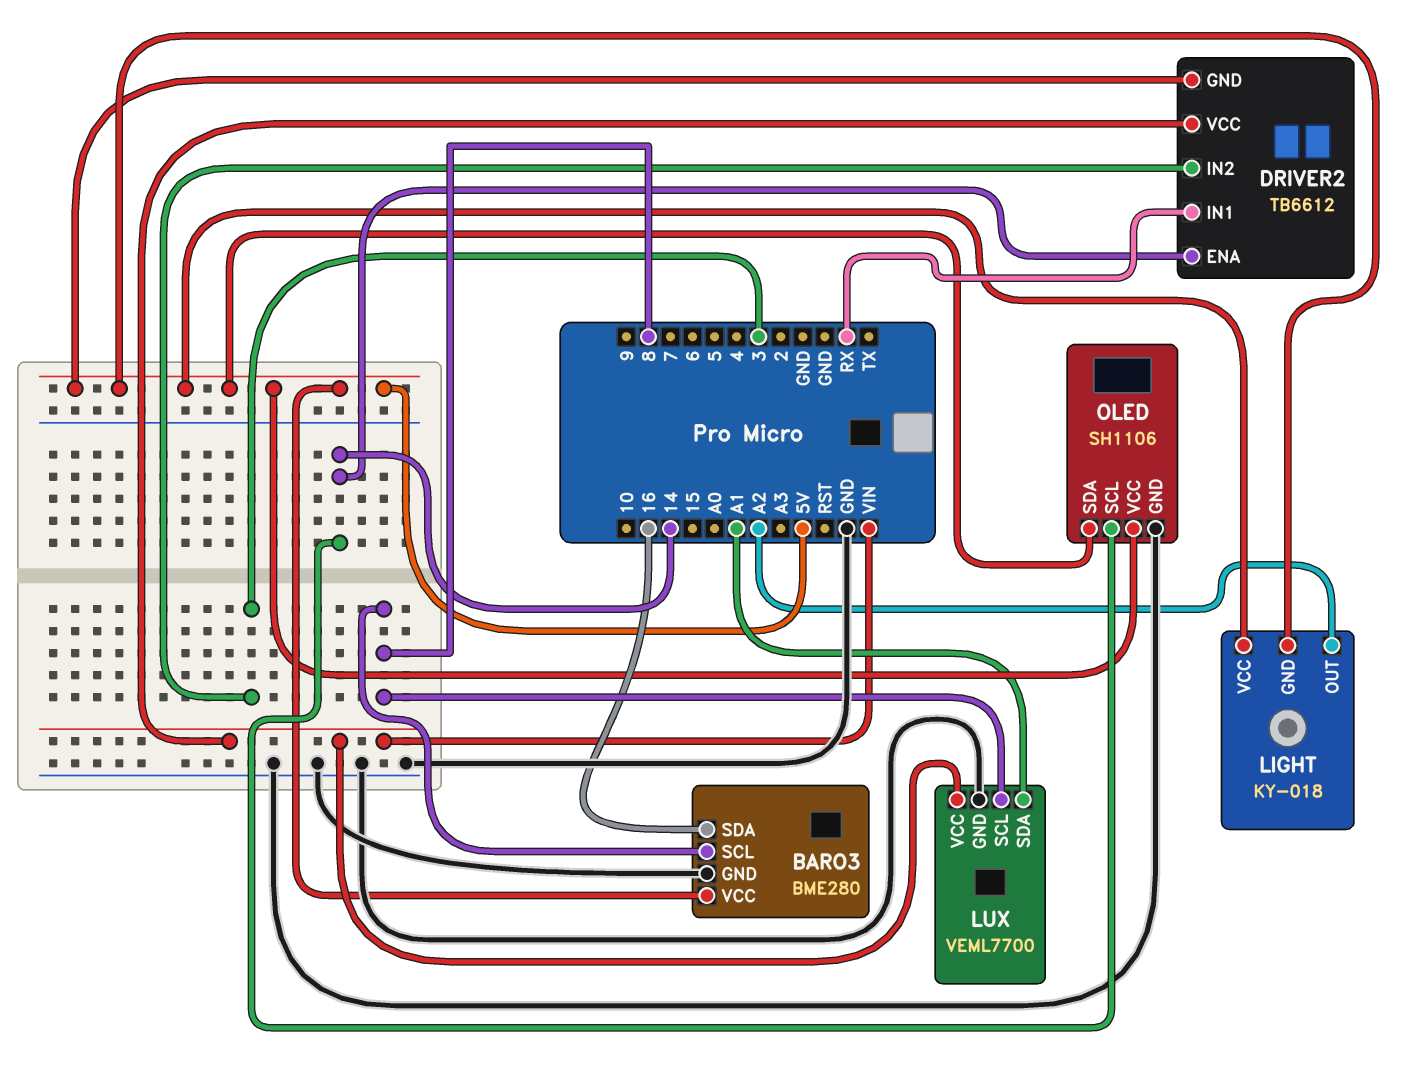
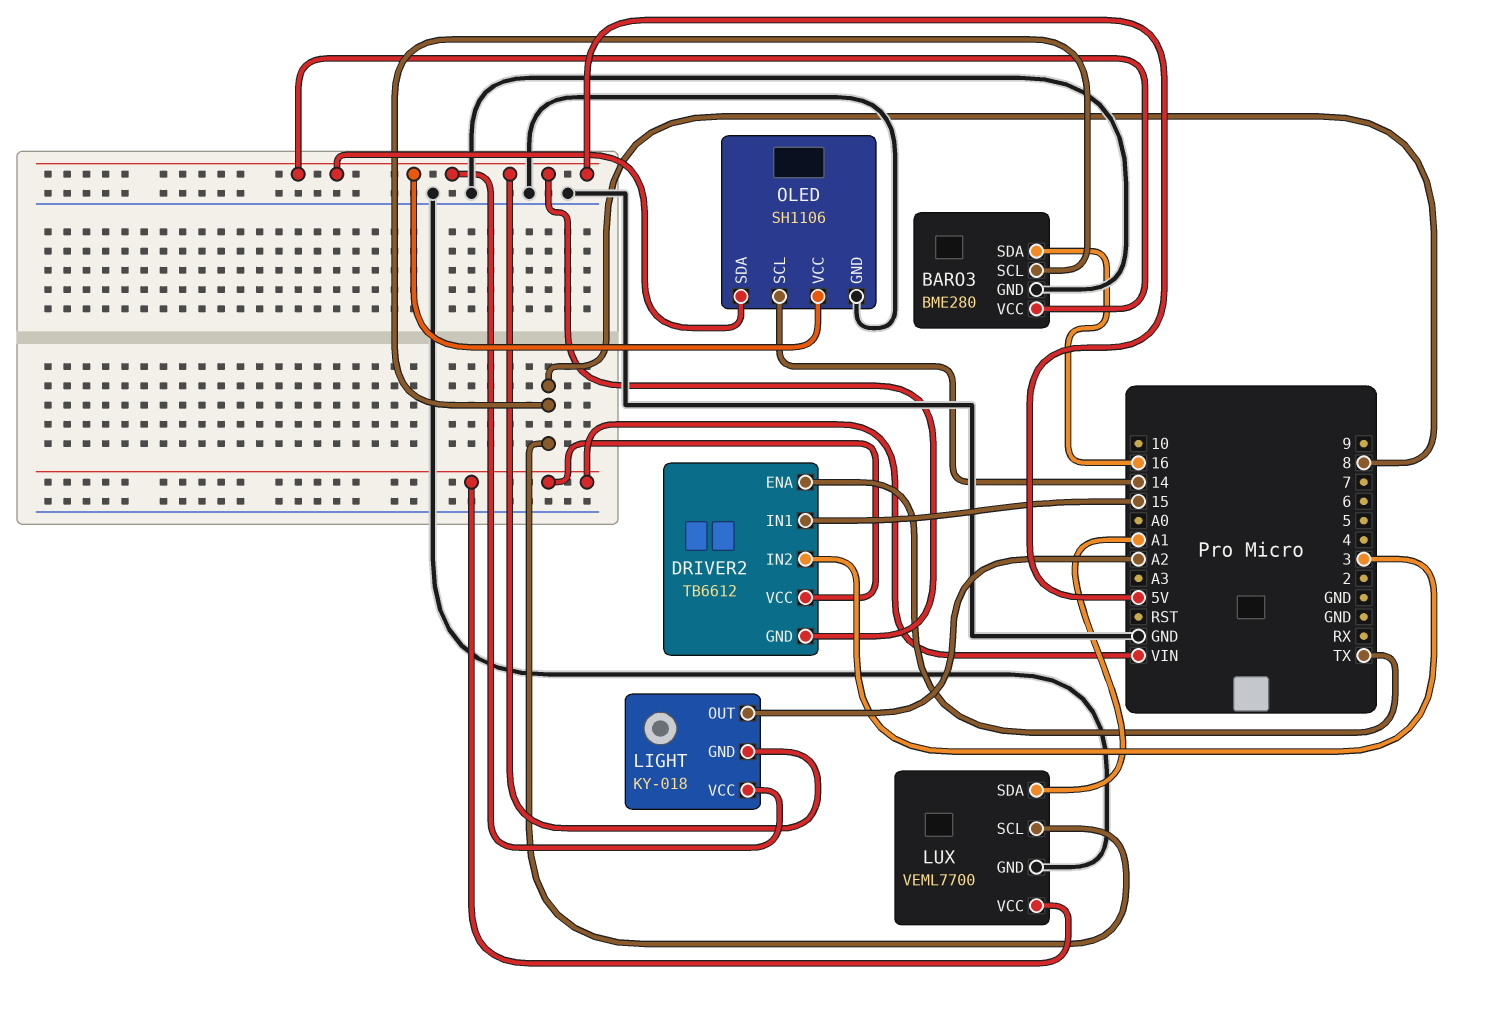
DRIVER2 pin ENA: 14 -> TX
DRIVER2 pin IN1: RX -> 15

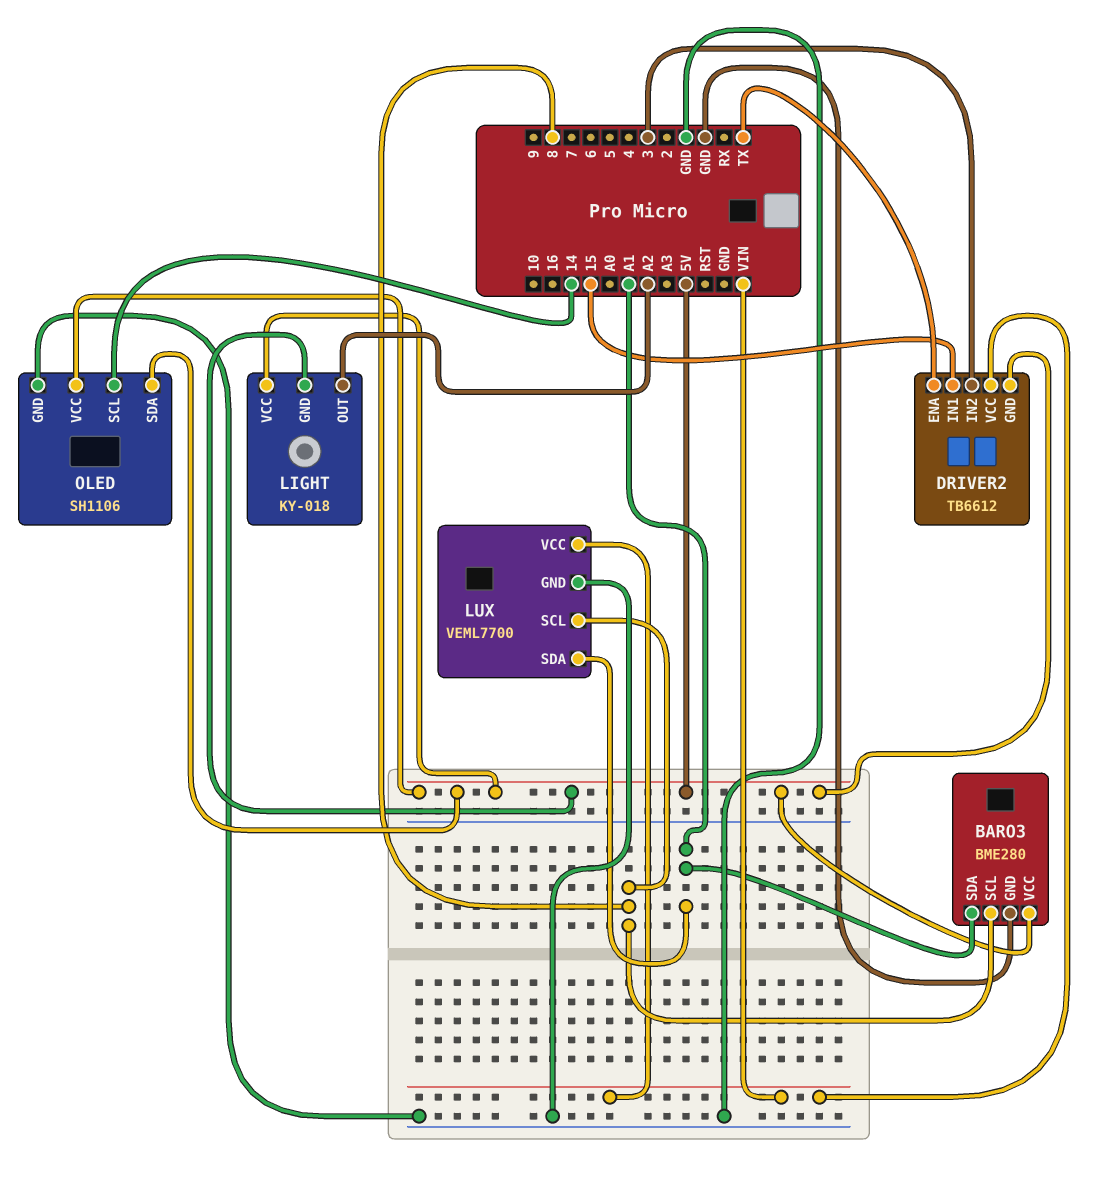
BARO3 pin SDA: 16 -> A1

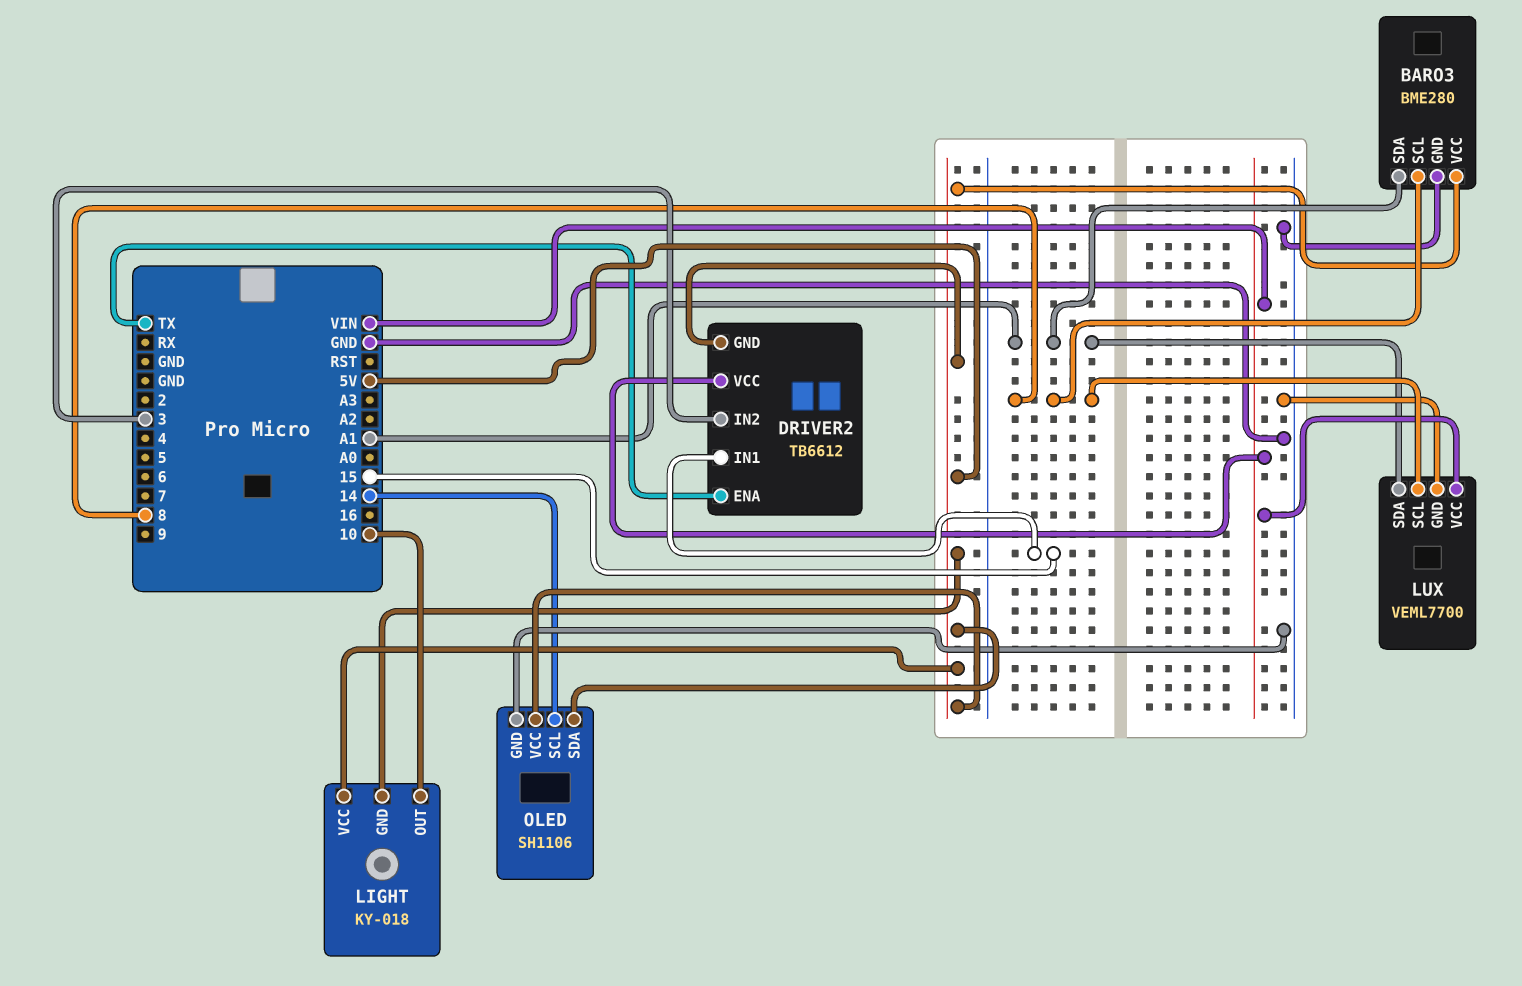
LIGHT pin OUT: A2 -> 10

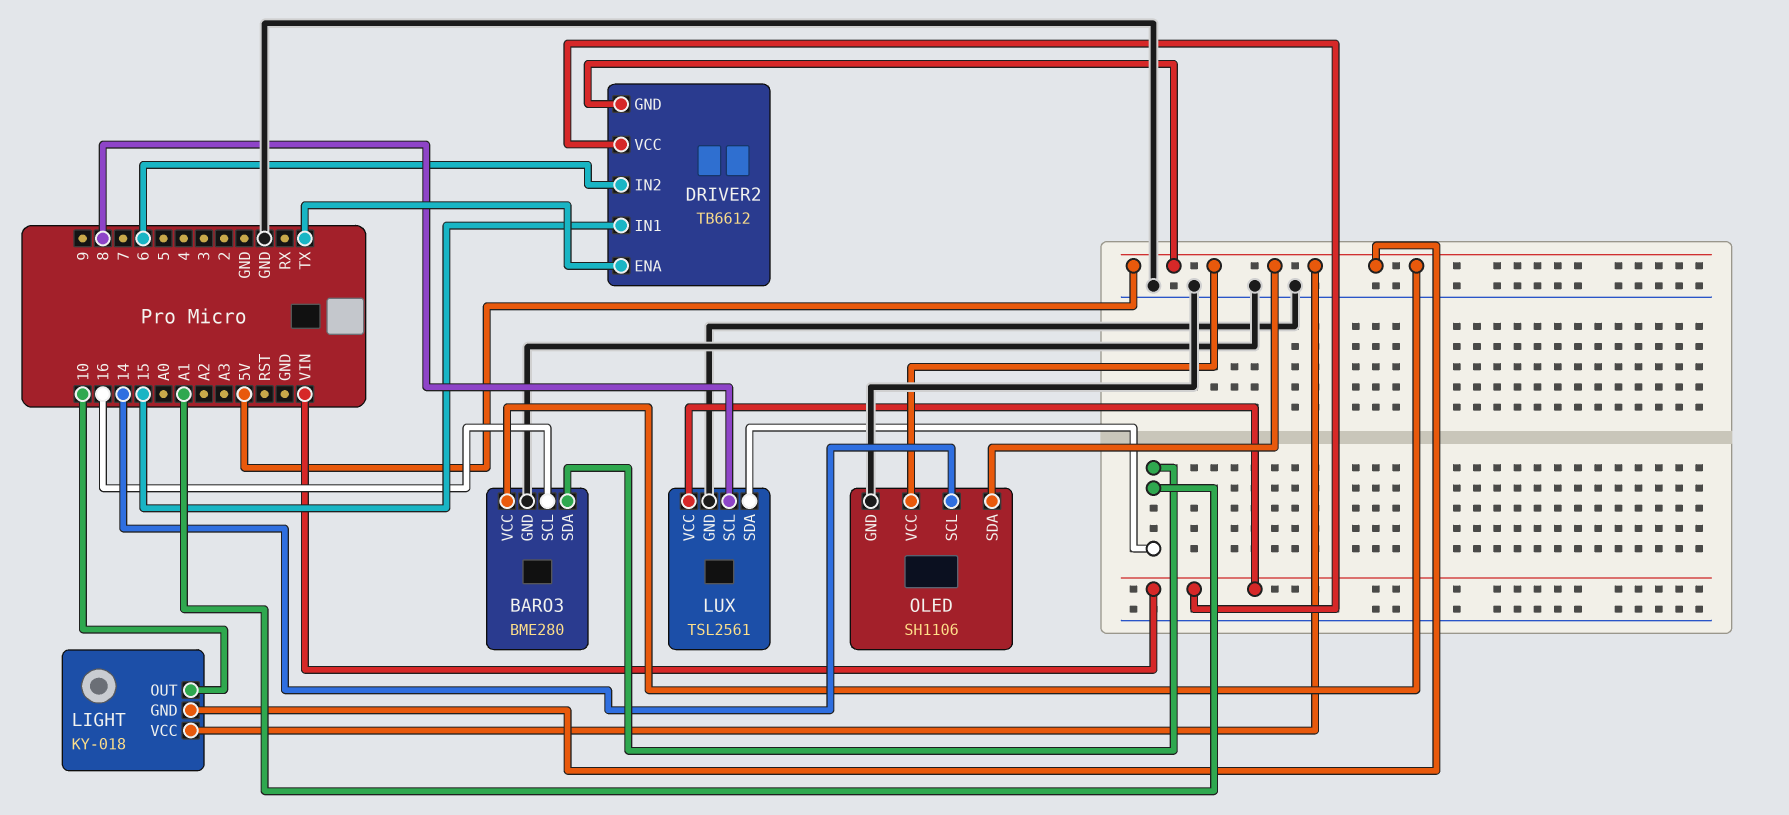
BARO3 pin SCL: 8 -> 16
DRIVER2 pin IN2: 3 -> 6
LUX: VEML7700 -> TSL2561

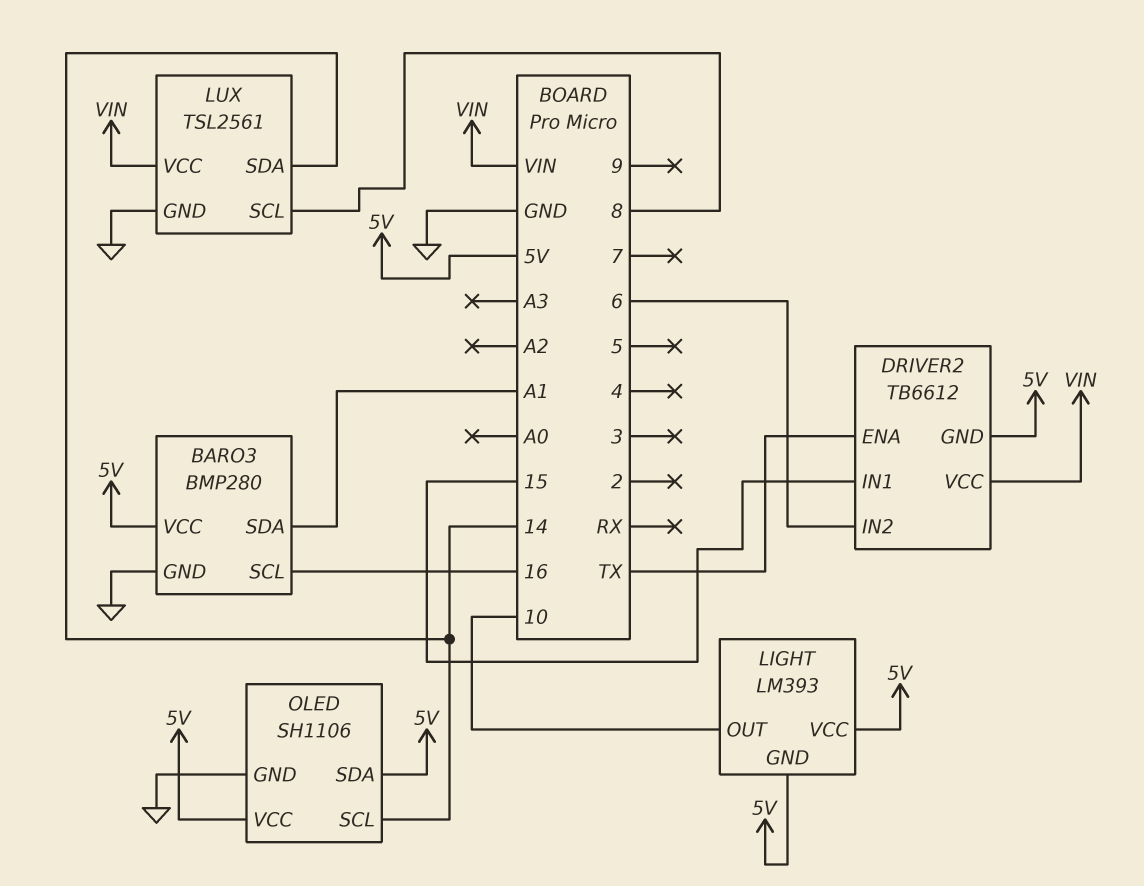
BARO3: BME280 -> BMP280
LIGHT: KY-018 -> LM393
LUX pin SDA: A1 -> 14

